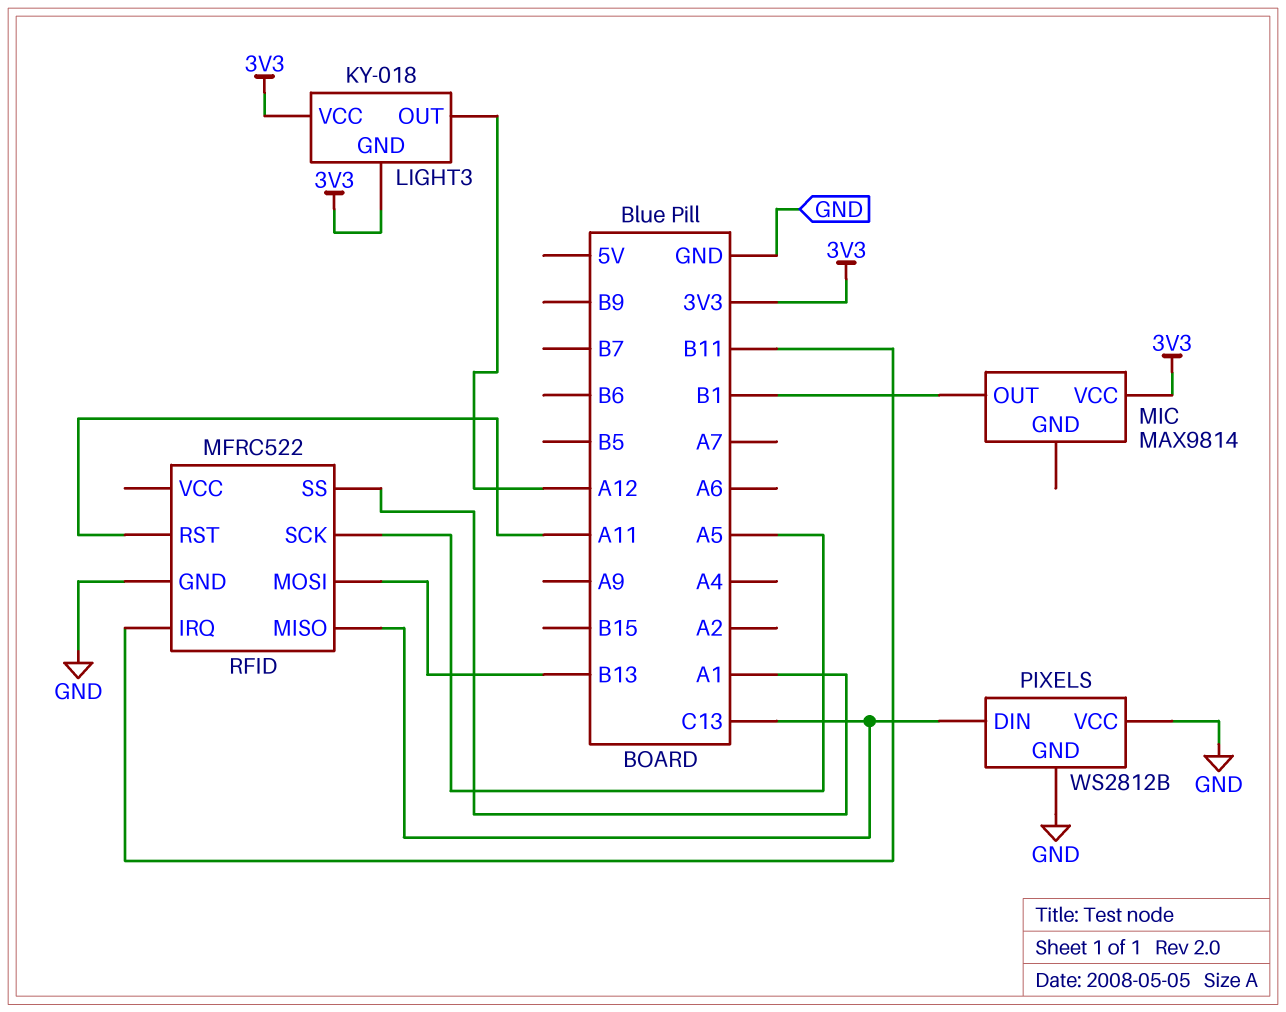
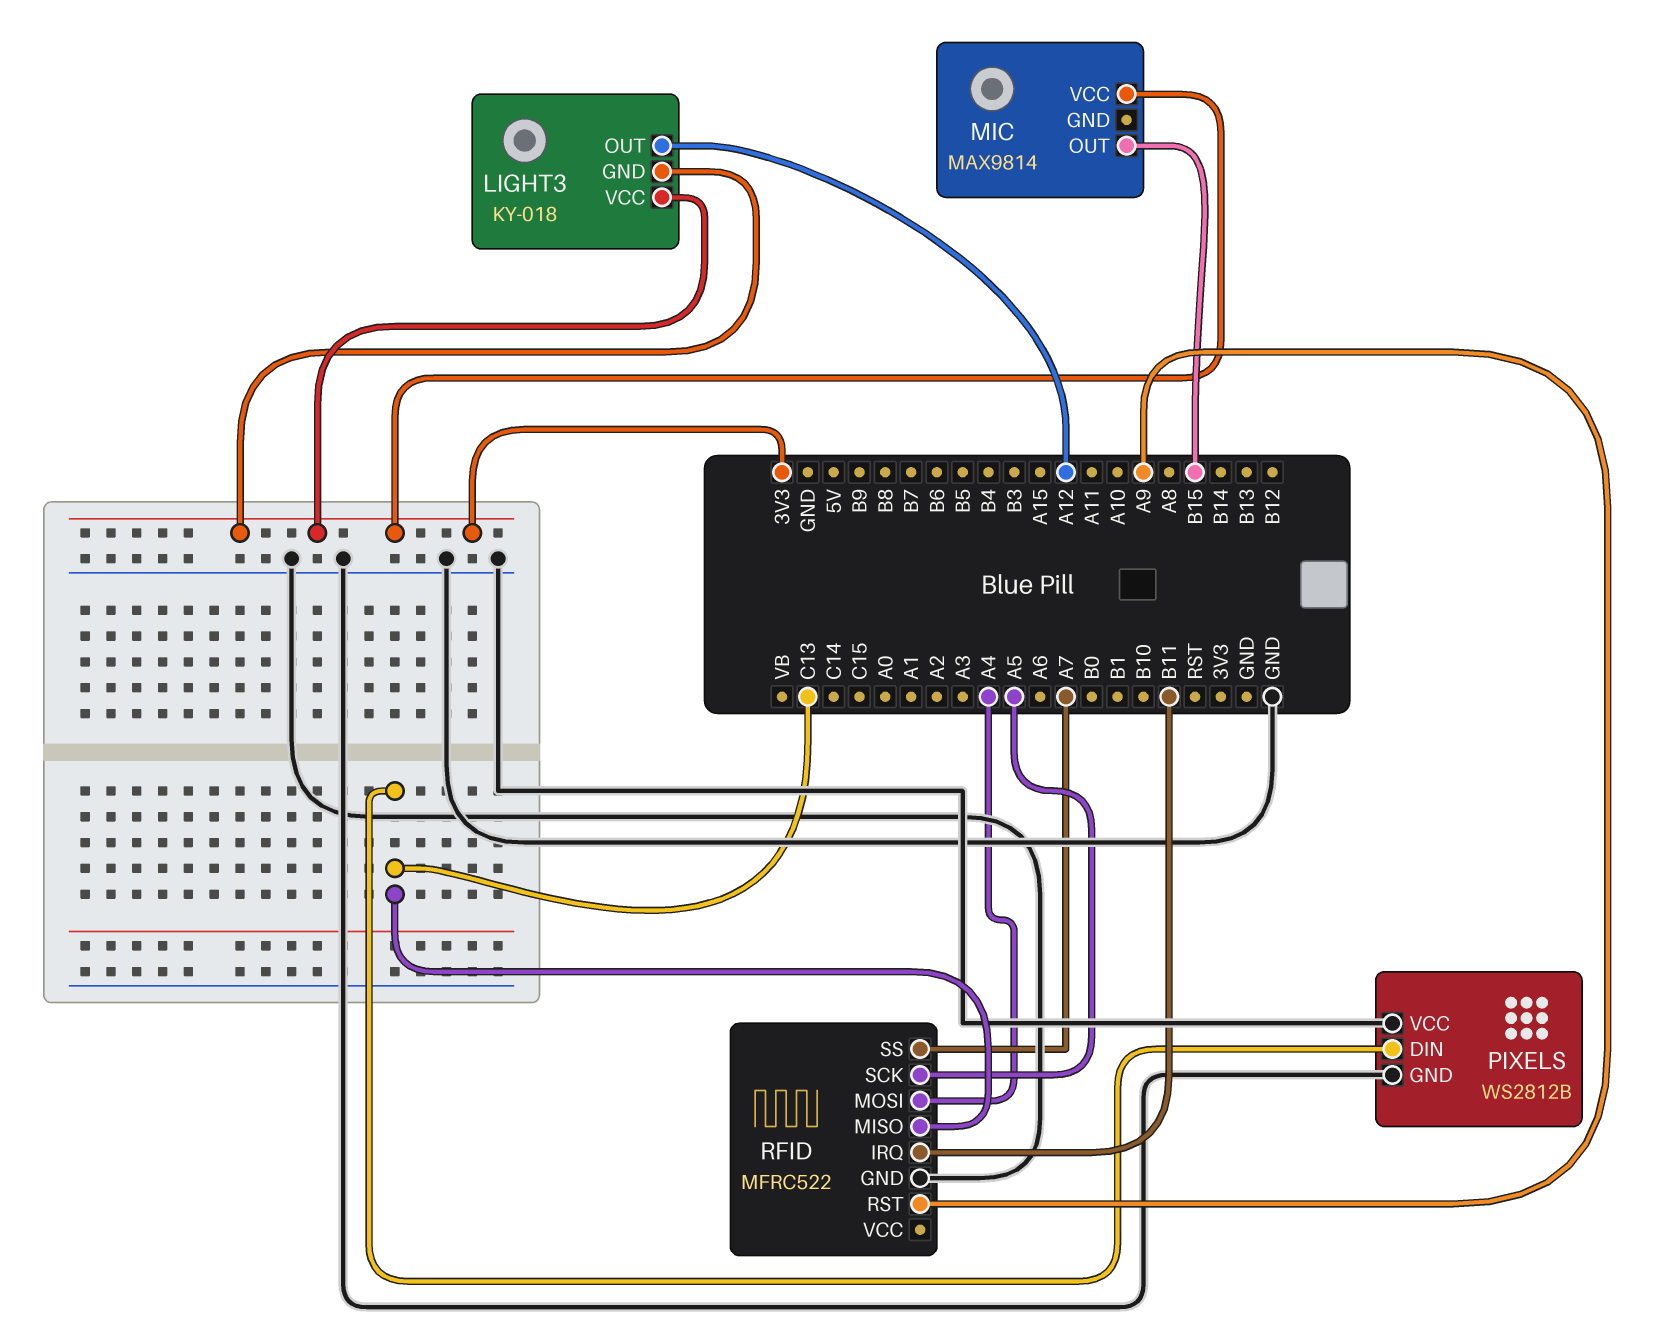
MIC pin OUT: B1 -> B15
RFID pin MOSI: B13 -> A4
RFID pin RST: A11 -> A9
RFID pin SS: A1 -> A7

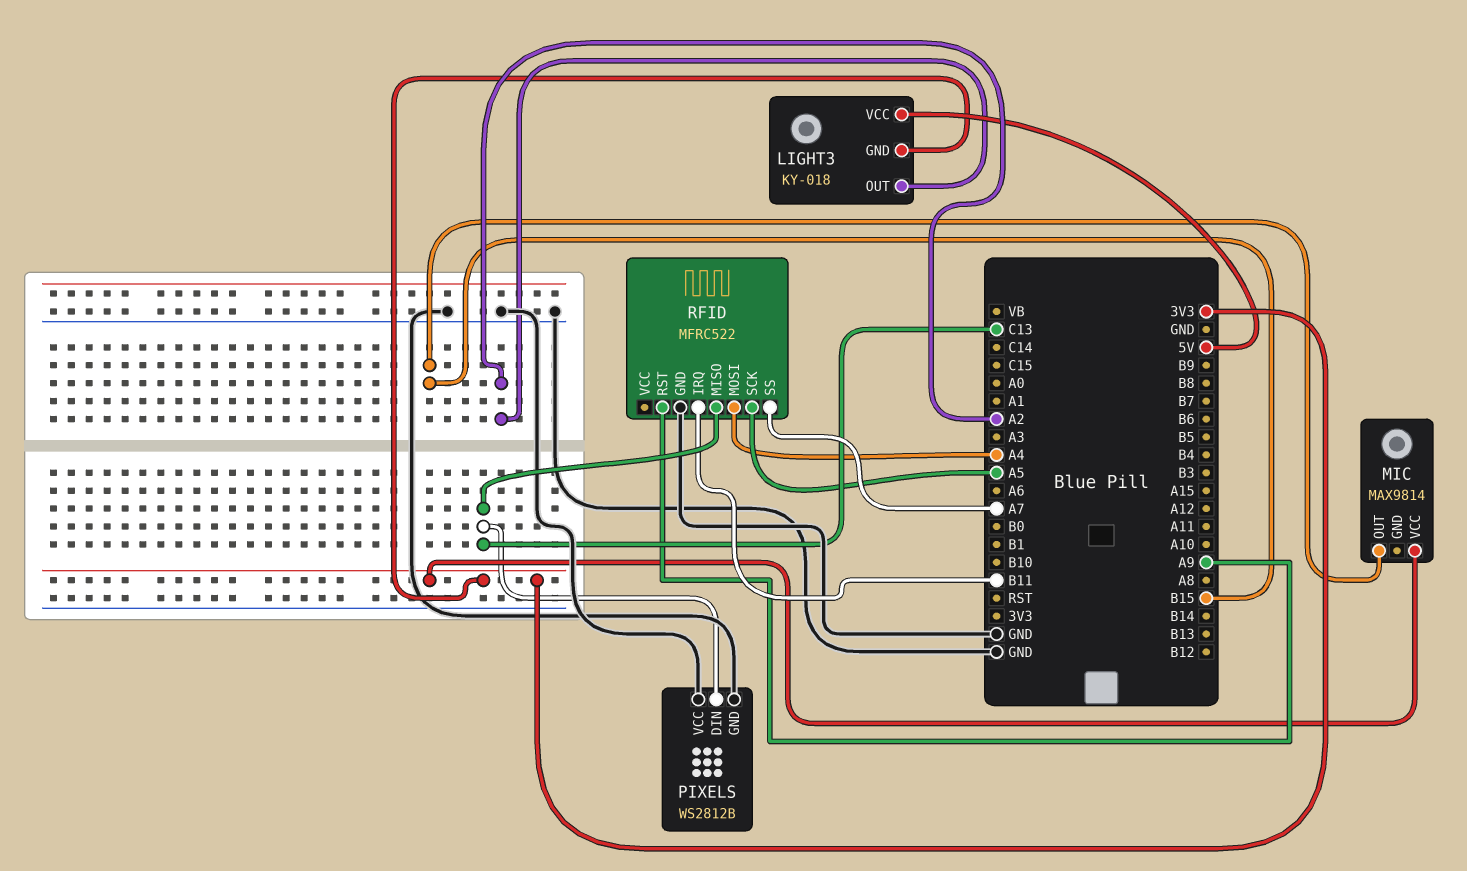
LIGHT3 pin OUT: A12 -> A2
LIGHT3 pin VCC: 3V3 -> 5V

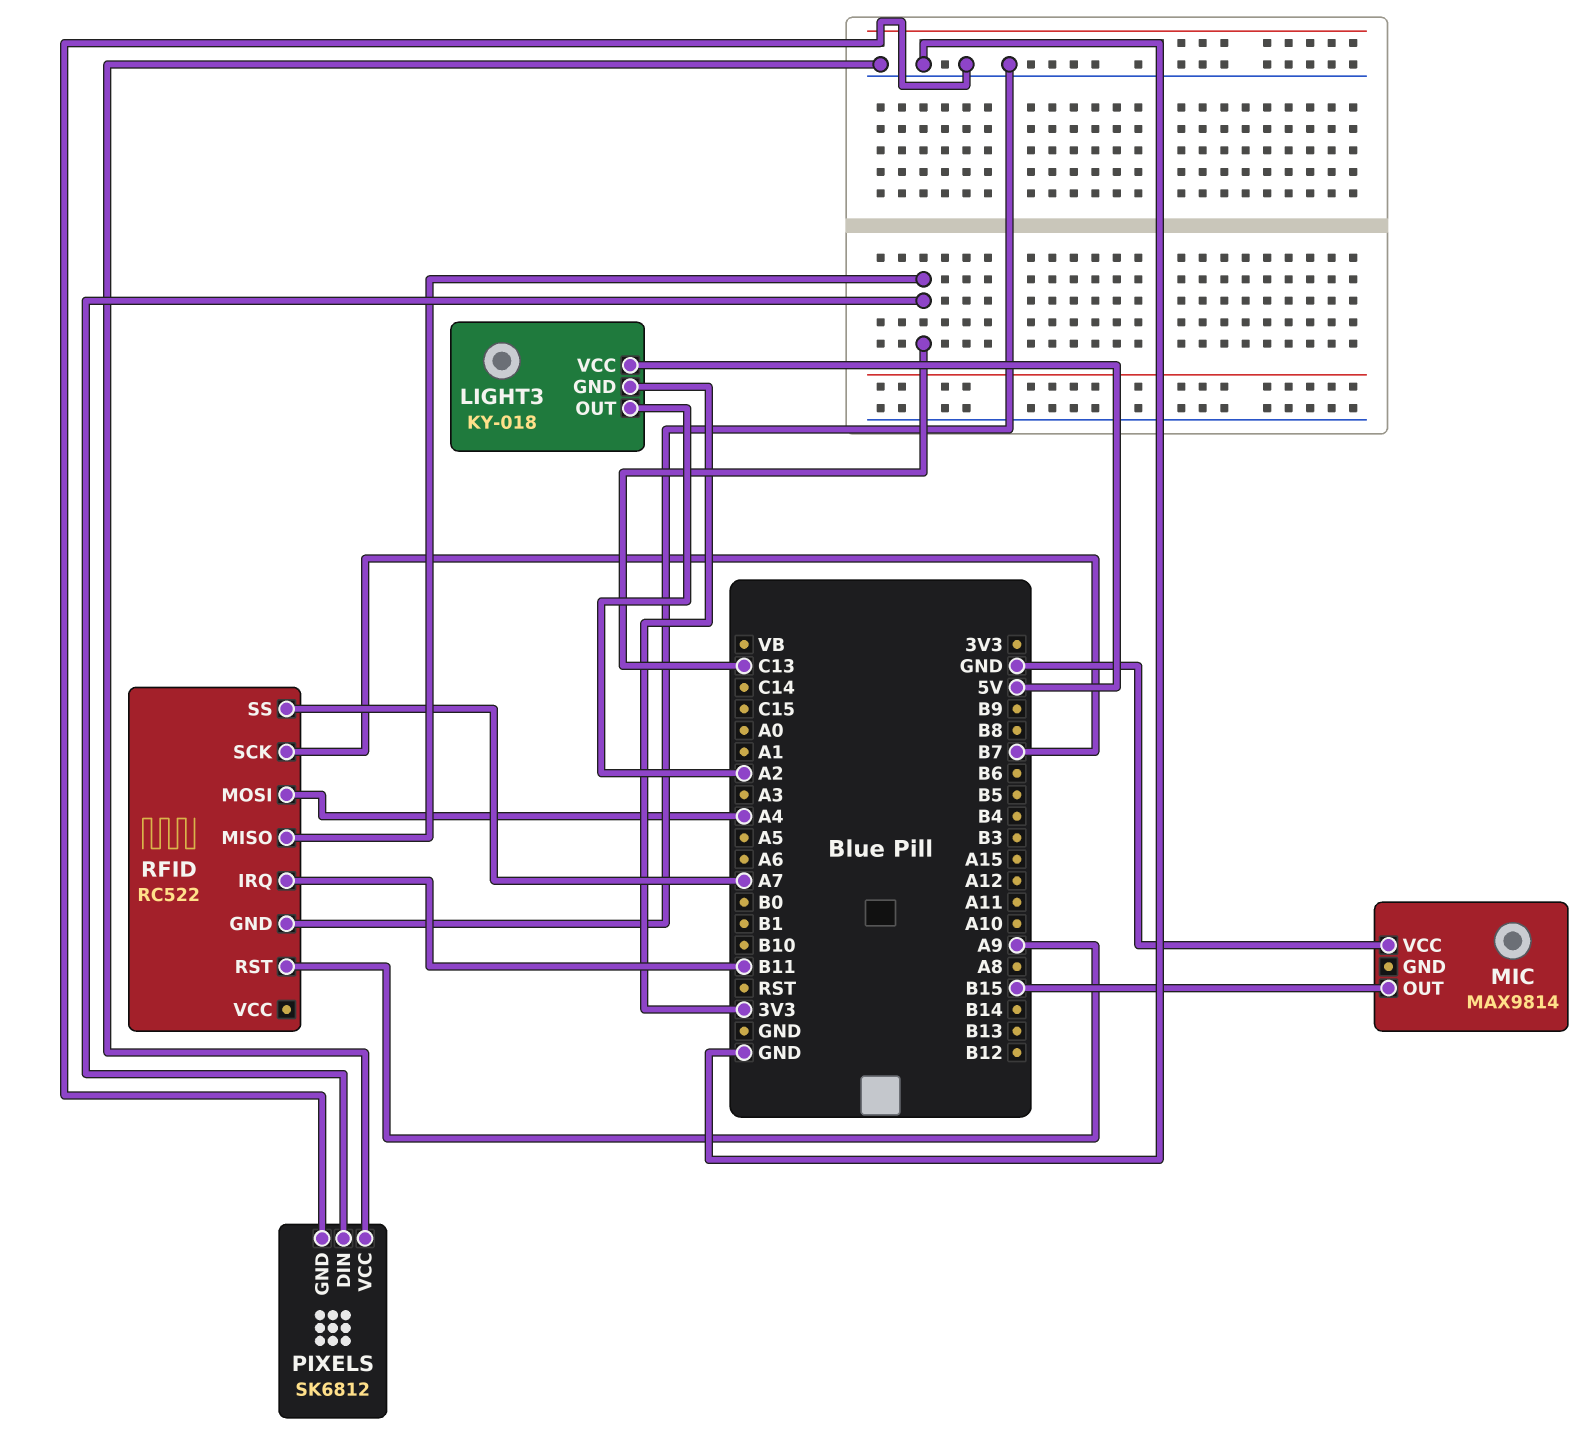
MIC pin VCC: 3V3 -> GND
PIXELS: WS2812B -> SK6812
RFID: MFRC522 -> RC522
RFID pin SCK: A5 -> B7

